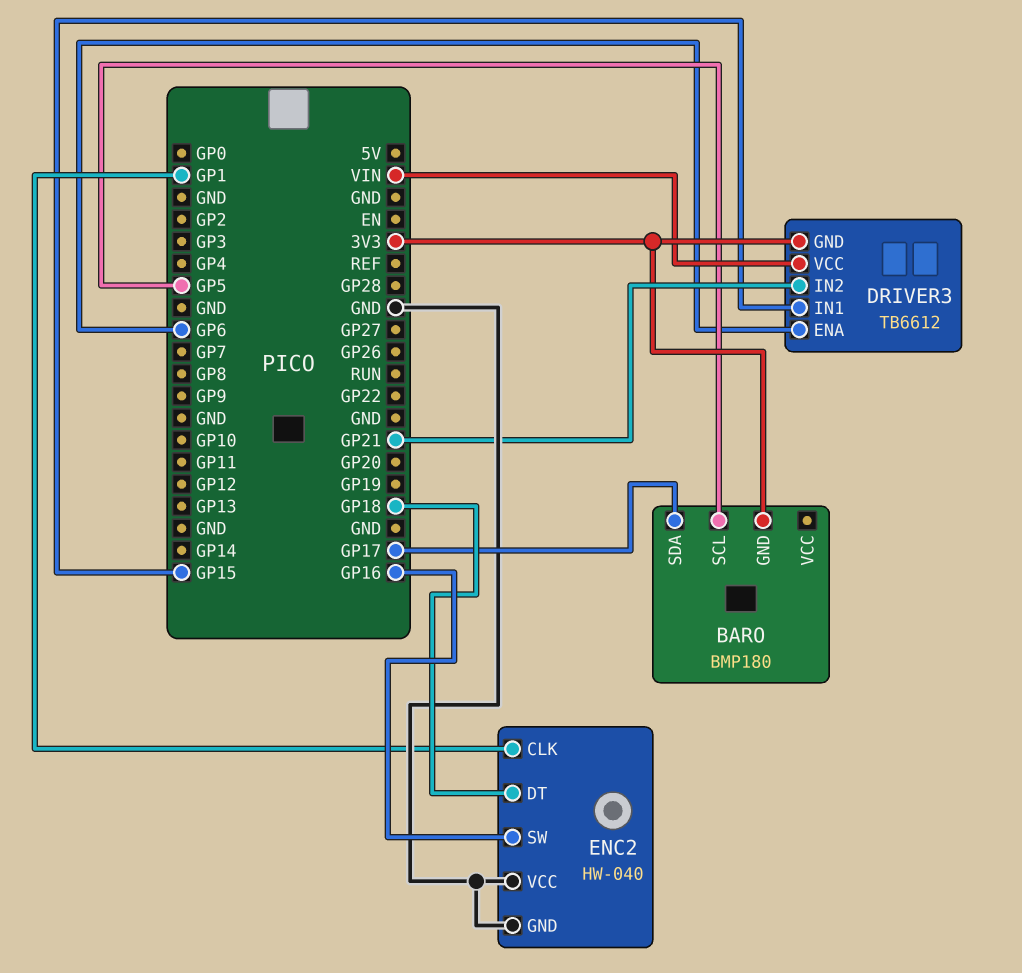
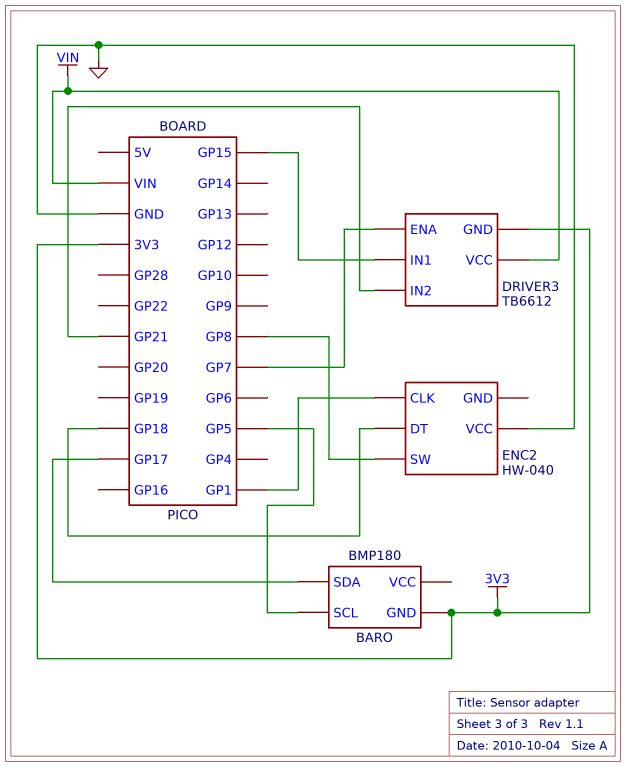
DRIVER3 pin ENA: GP6 -> GP7
ENC2 pin GND: GND -> none
ENC2 pin SW: GP16 -> GP8

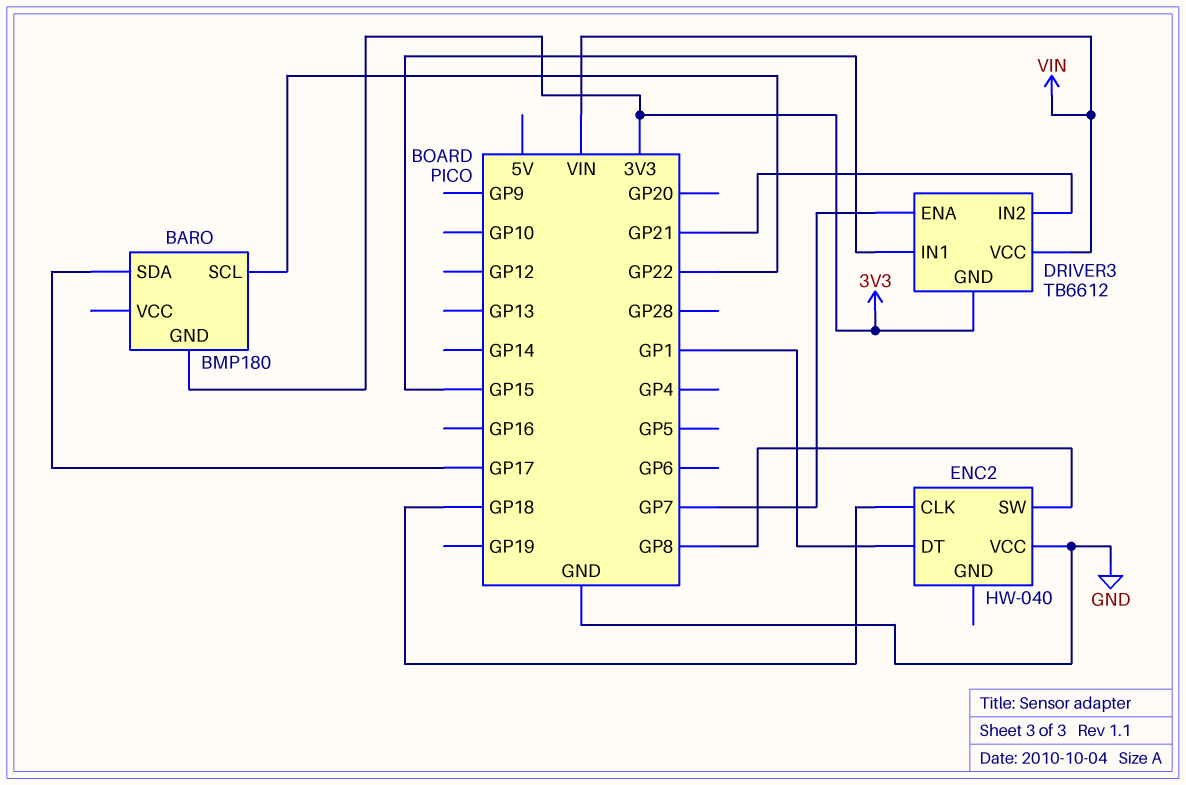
BARO pin SCL: GP5 -> GP22
ENC2 pin CLK: GP1 -> GP18
ENC2 pin DT: GP18 -> GP1

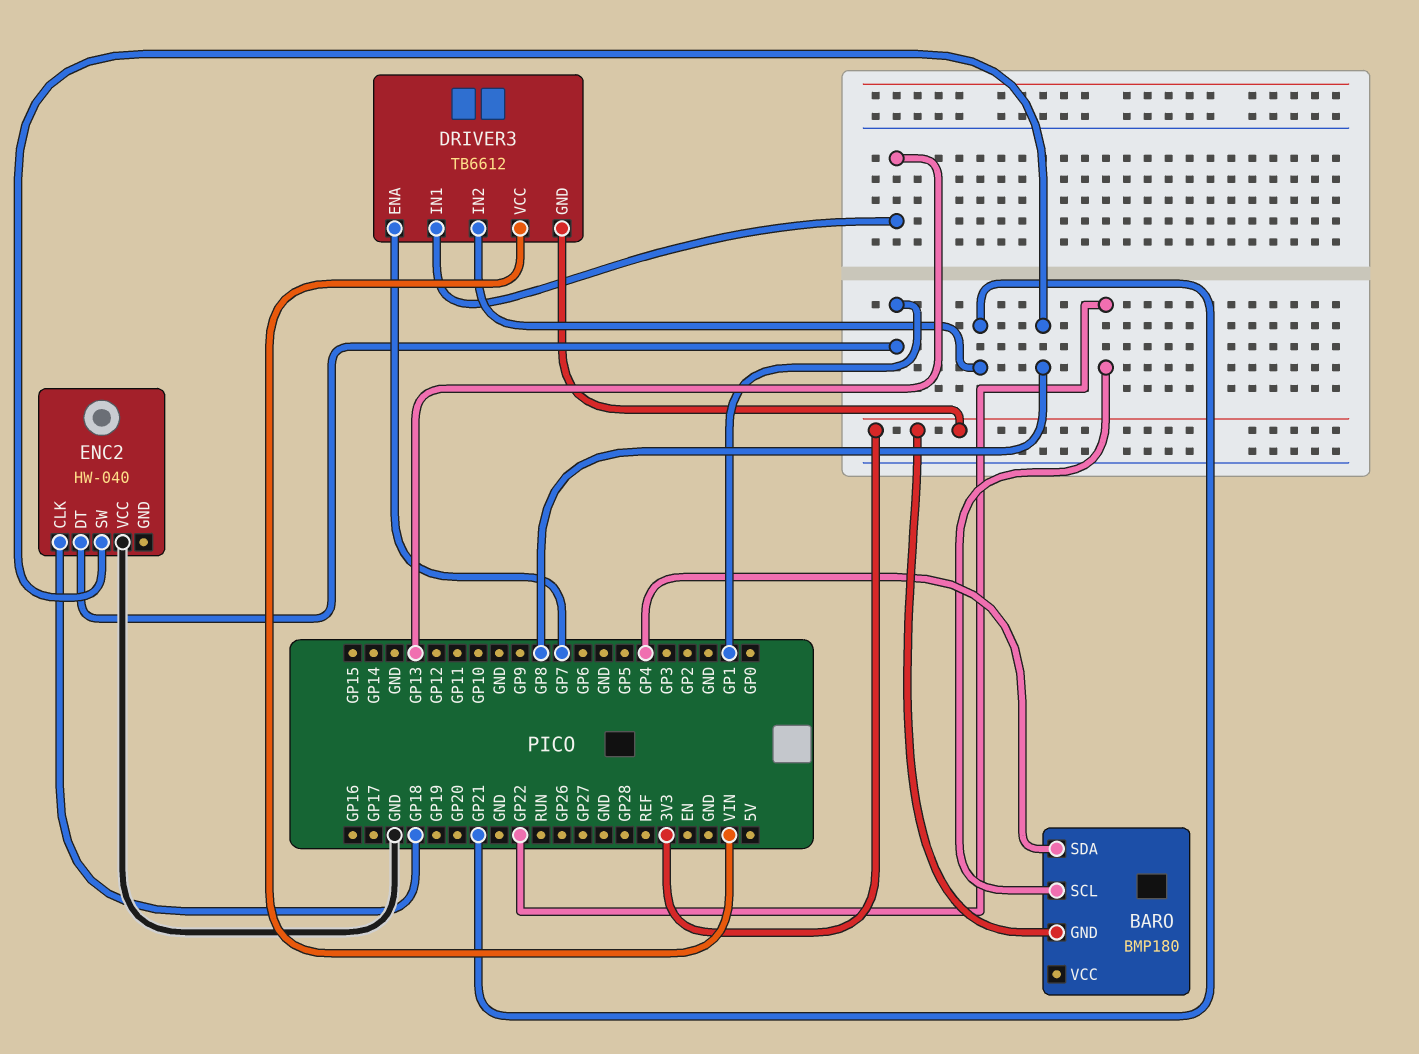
BARO pin SDA: GP17 -> GP4
DRIVER3 pin IN1: GP15 -> GP13

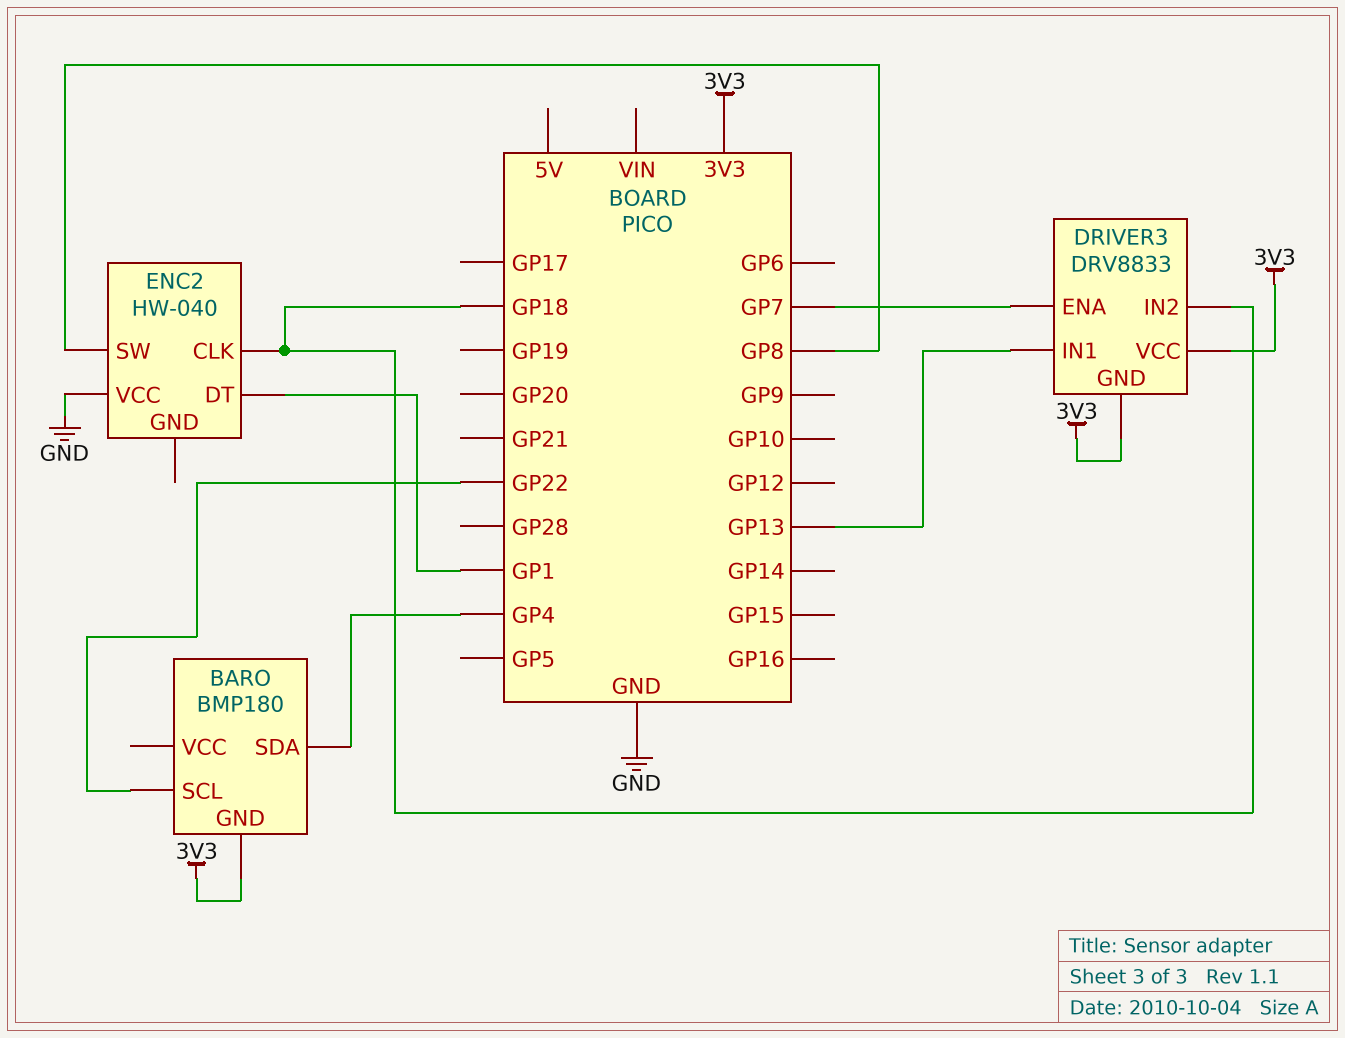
DRIVER3: TB6612 -> DRV8833
DRIVER3 pin IN2: GP21 -> GP18
DRIVER3 pin VCC: VIN -> 3V3

